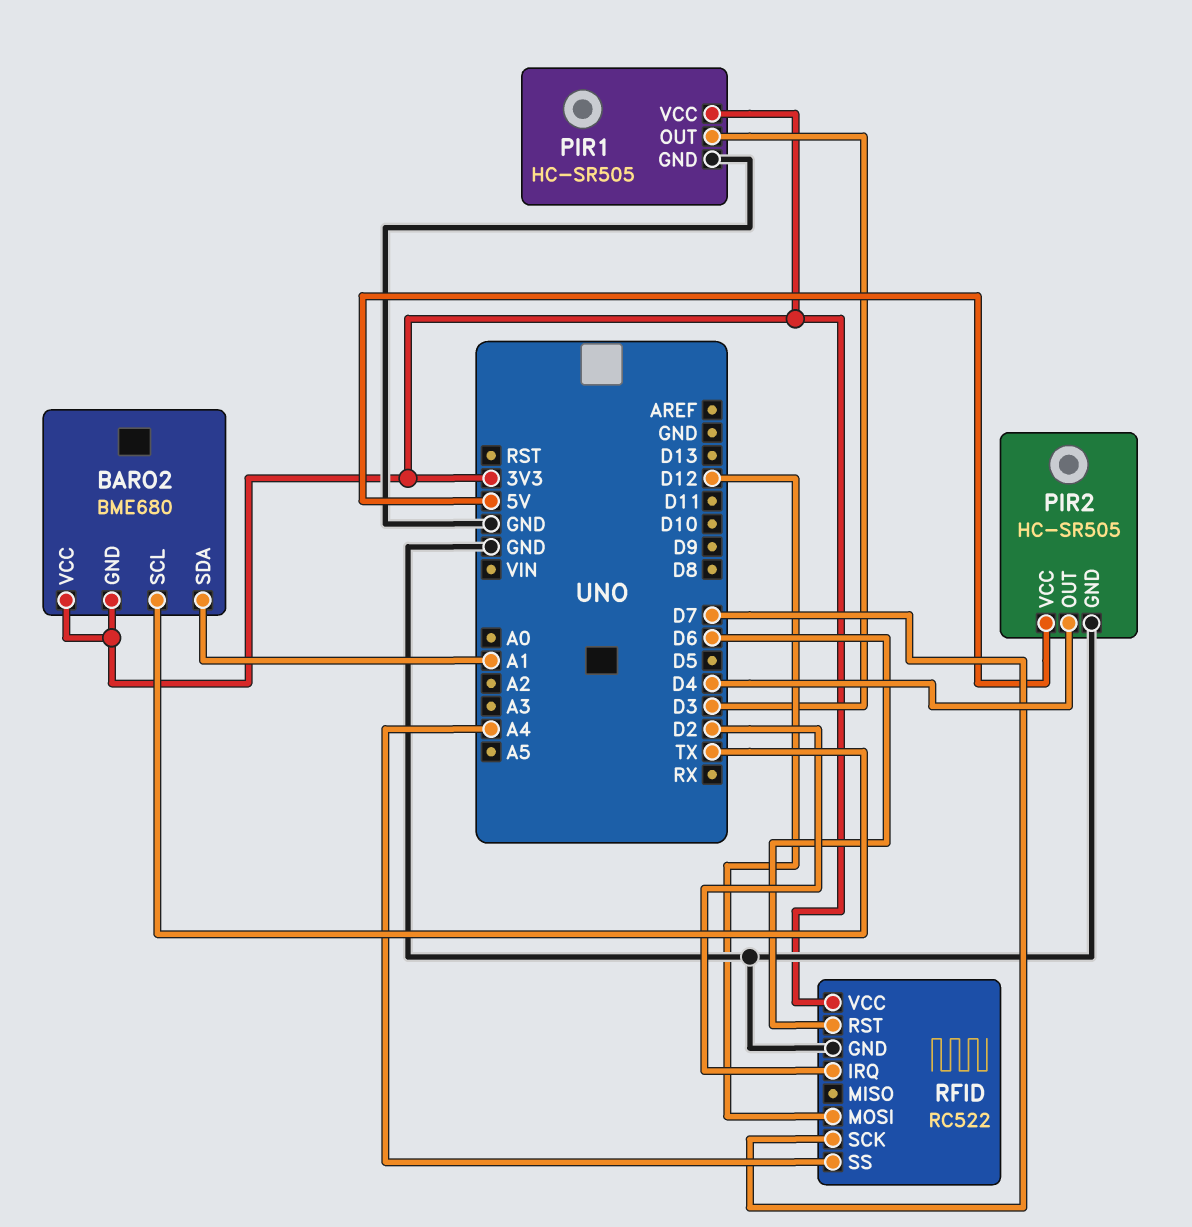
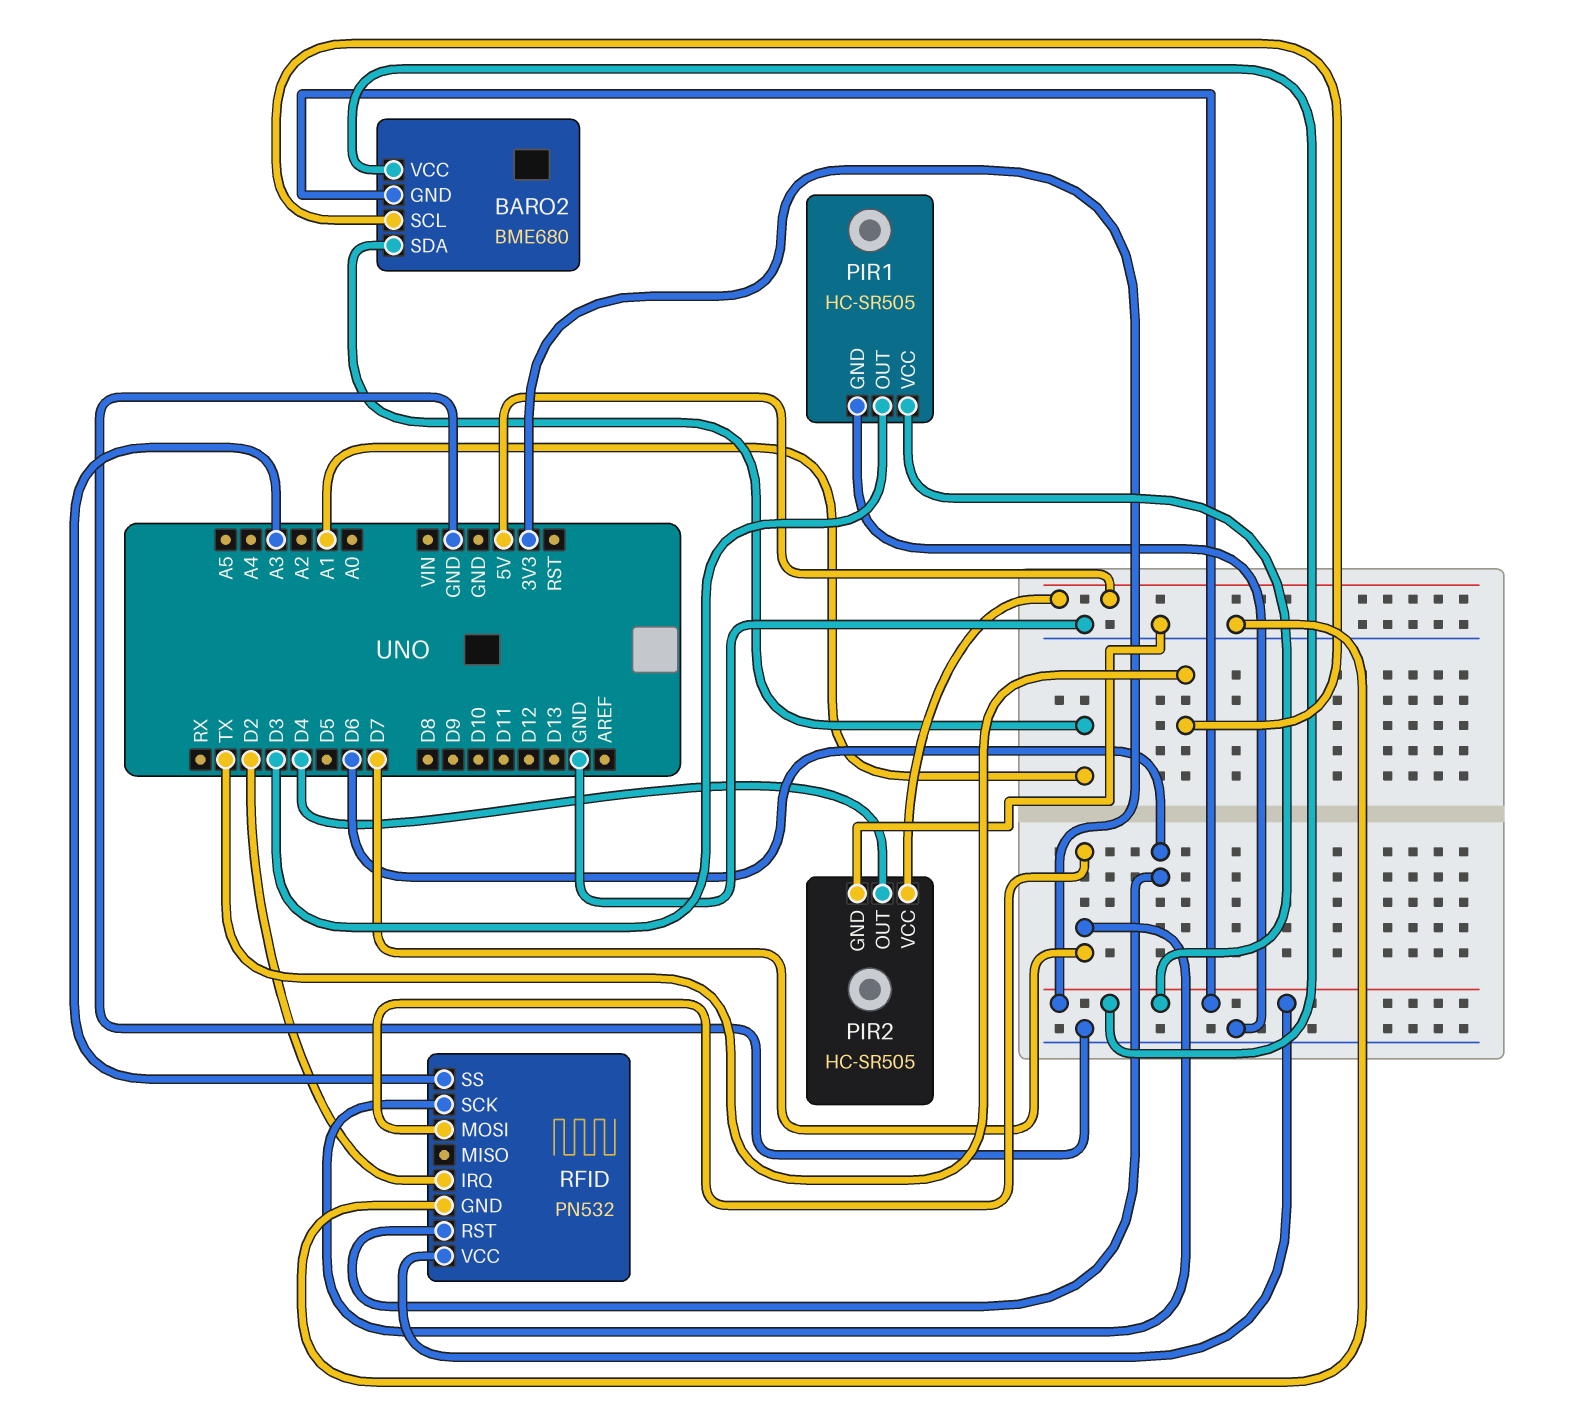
RFID: RC522 -> PN532
RFID pin MOSI: D12 -> D7
RFID pin SS: A4 -> A3

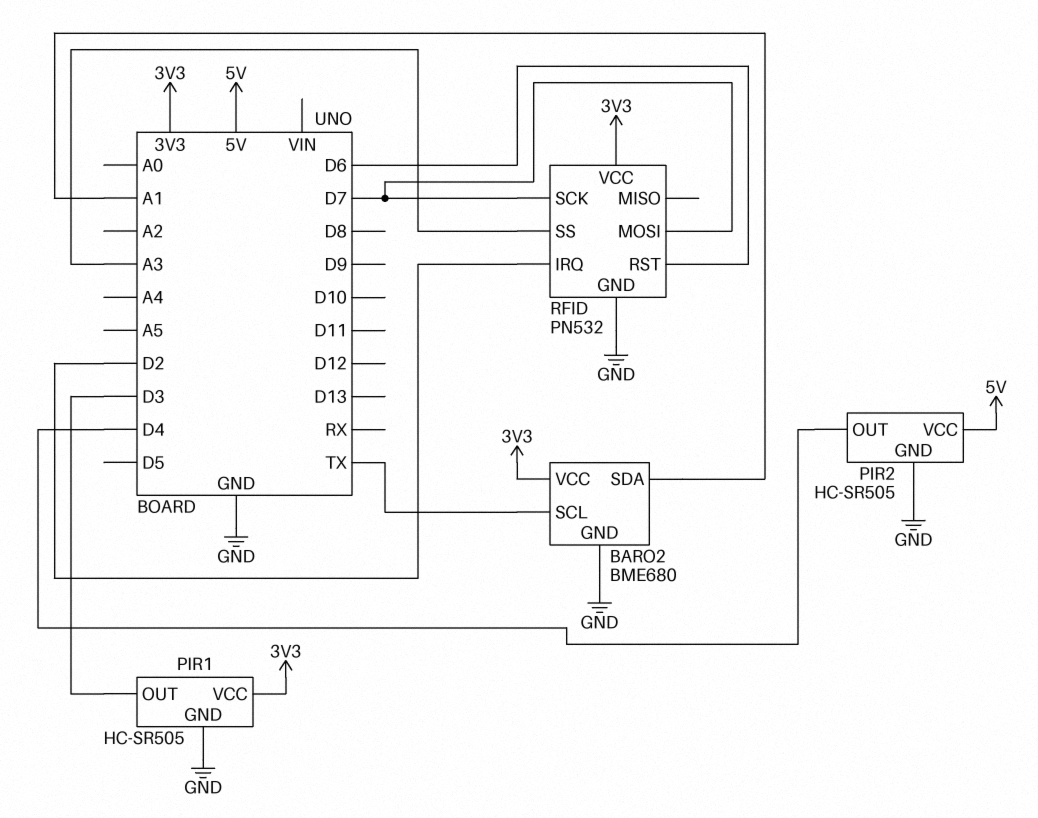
BARO2 pin GND: 3V3 -> GND

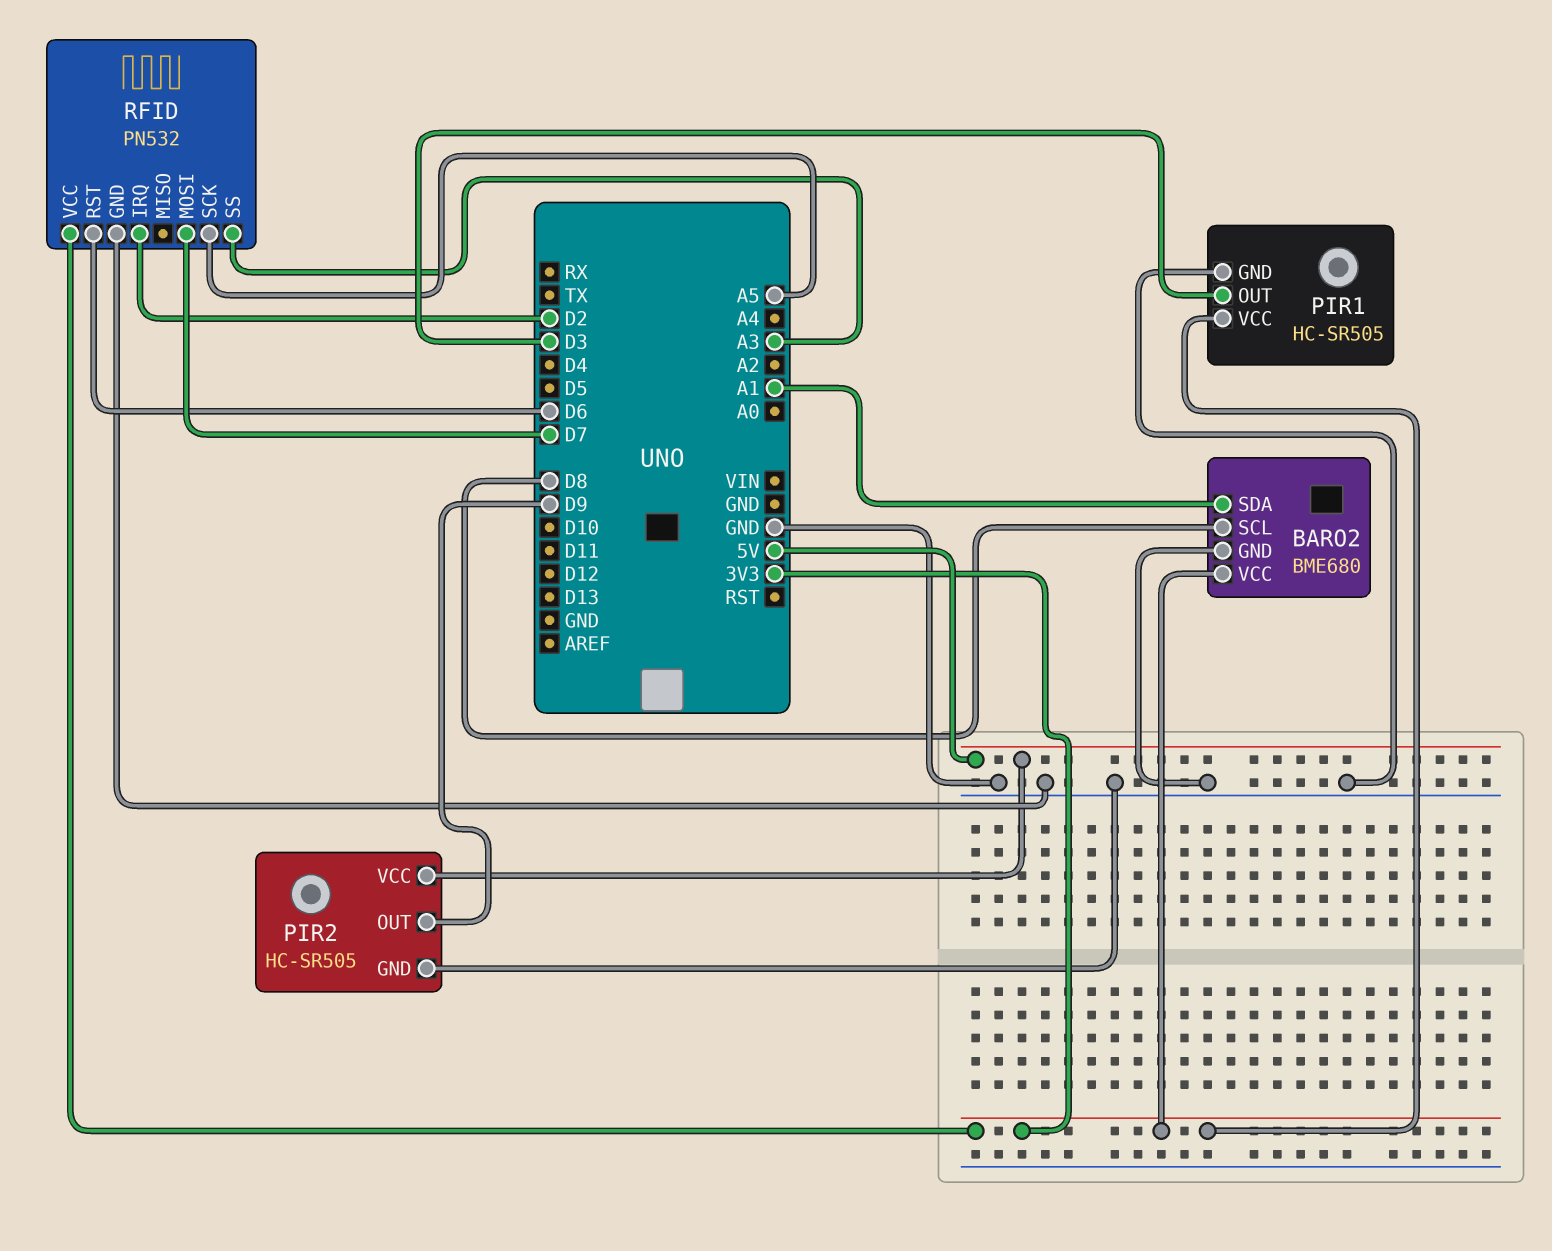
BARO2 pin SCL: TX -> D8
PIR2 pin OUT: D4 -> D9
RFID pin SCK: D7 -> A5

